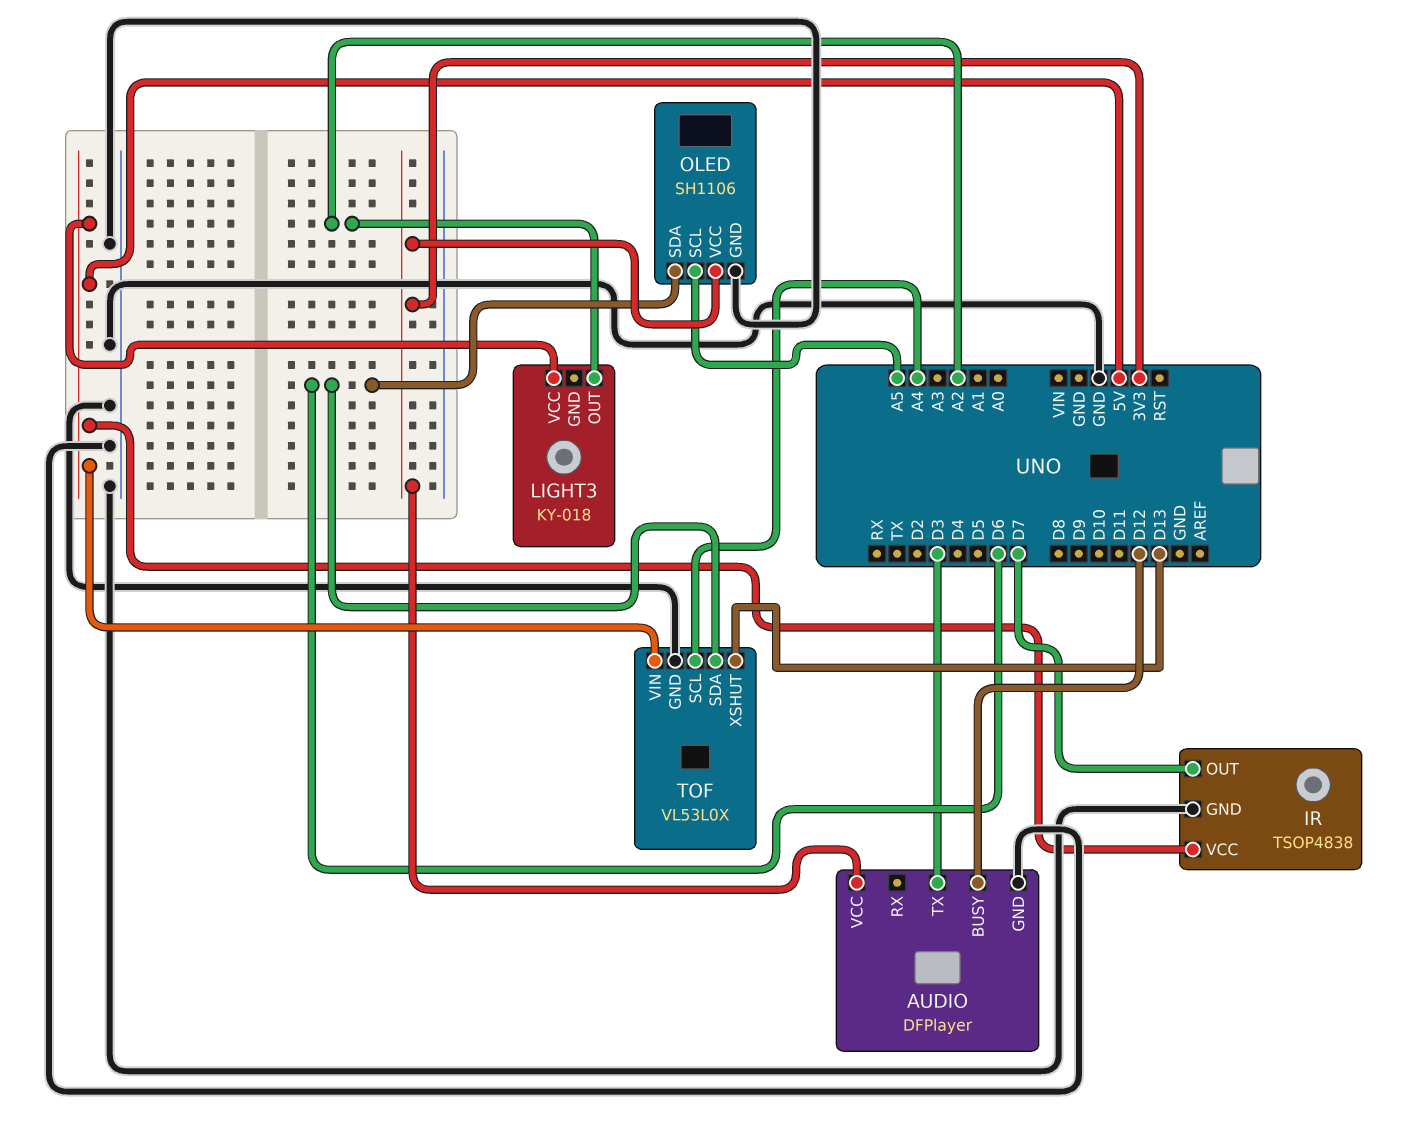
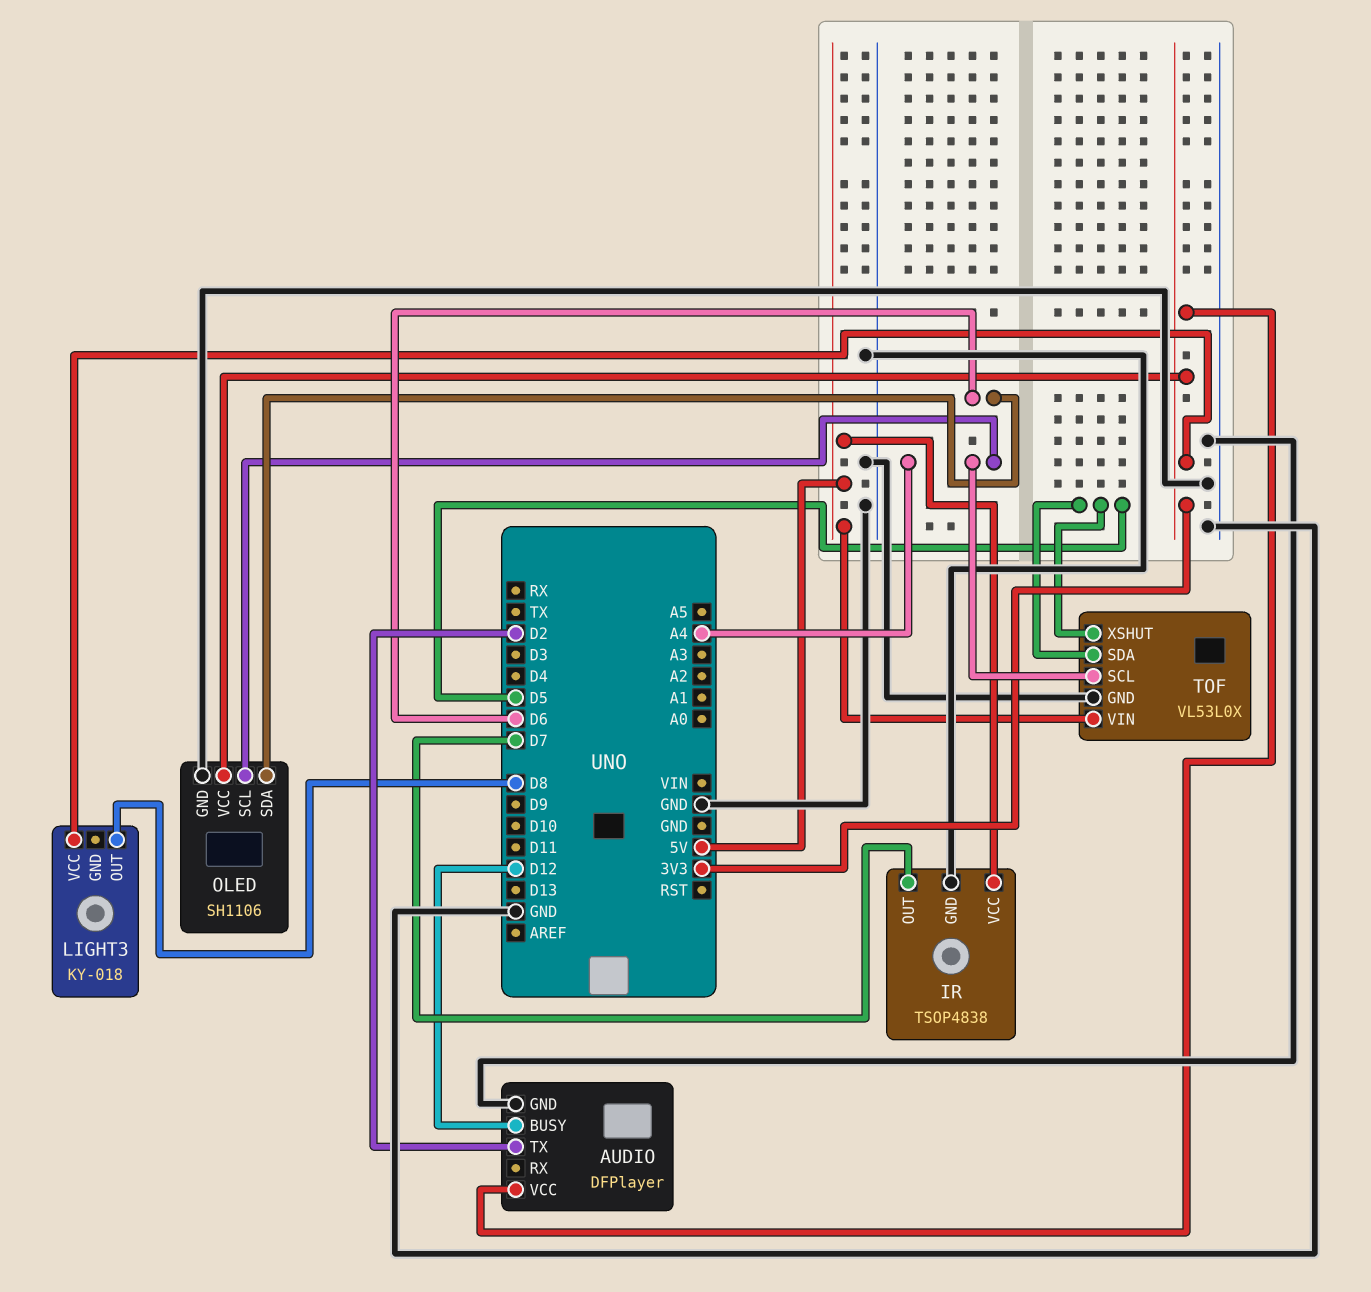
AUDIO pin TX: D3 -> D2
LIGHT3 pin OUT: A2 -> D8
LIGHT3 pin VCC: 5V -> 3V3
OLED pin SCL: A5 -> A4
TOF pin SDA: D6 -> D5
TOF pin XSHUT: D13 -> D5

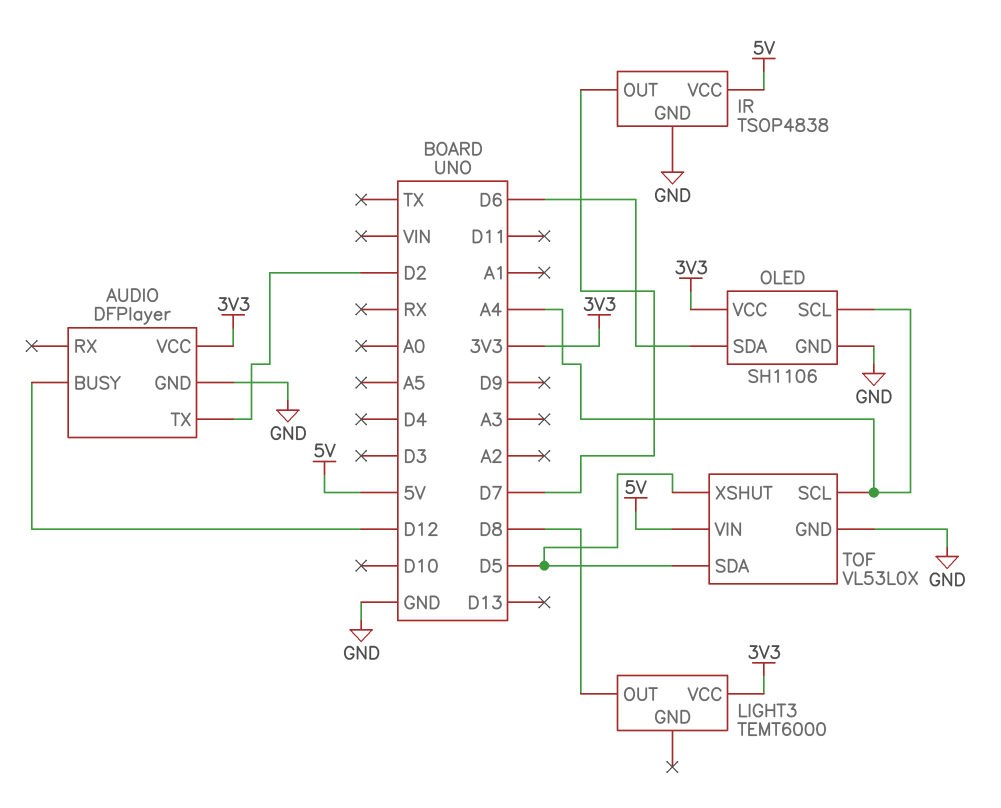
LIGHT3: KY-018 -> TEMT6000

